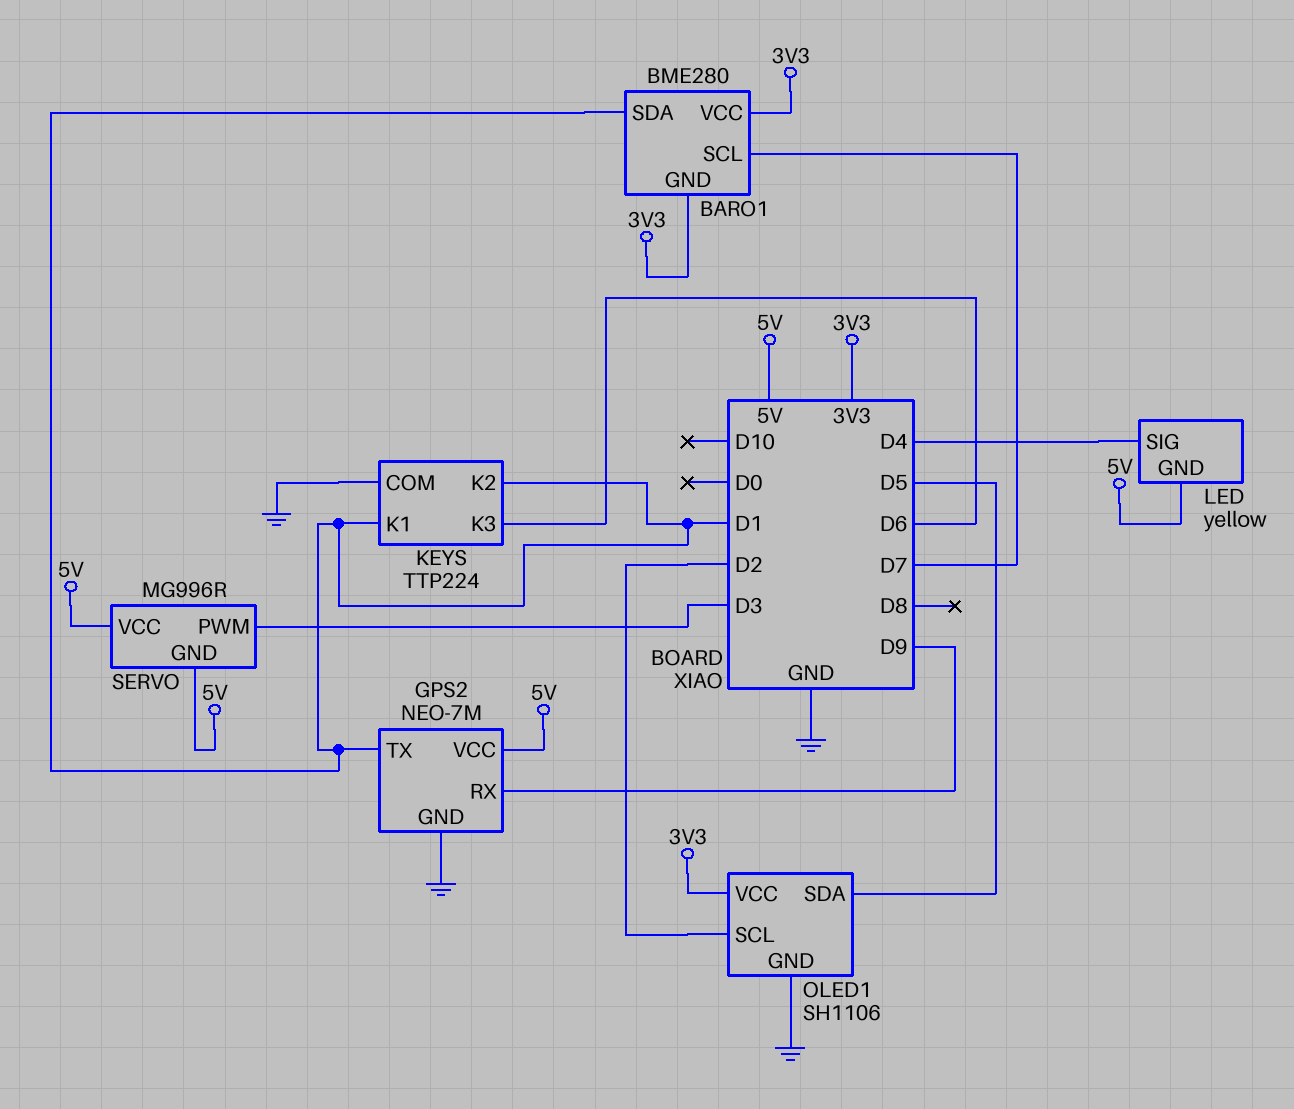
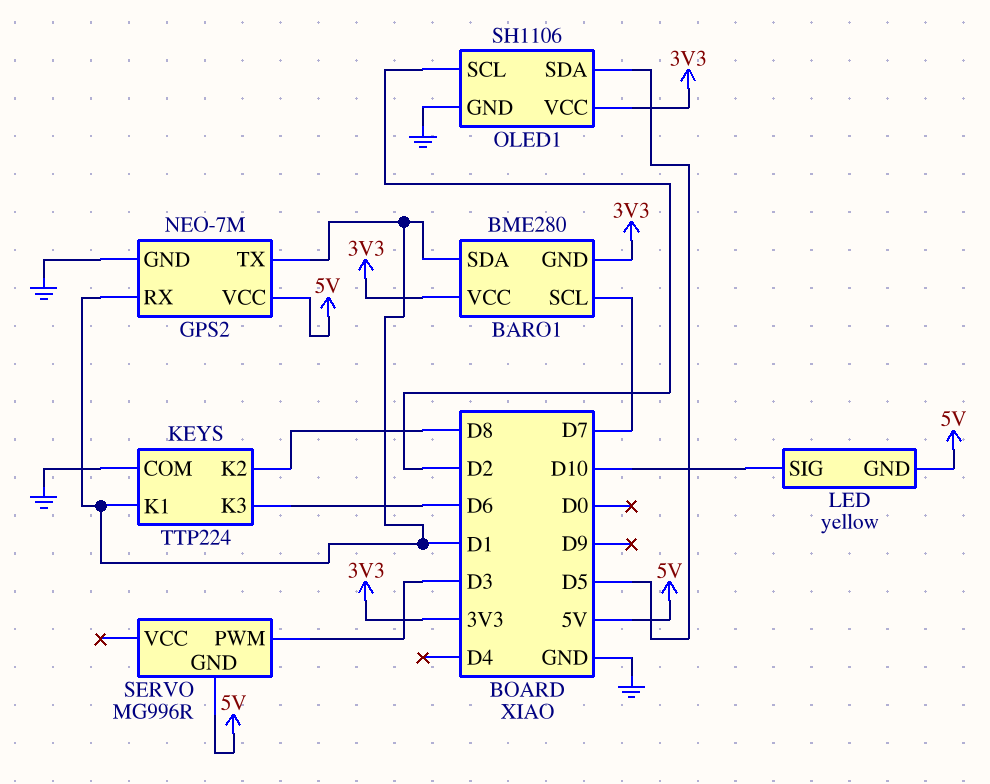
GPS2 pin RX: D9 -> D1
KEYS pin K2: D1 -> D8
LED pin SIG: D4 -> D10
SERVO pin VCC: 5V -> none

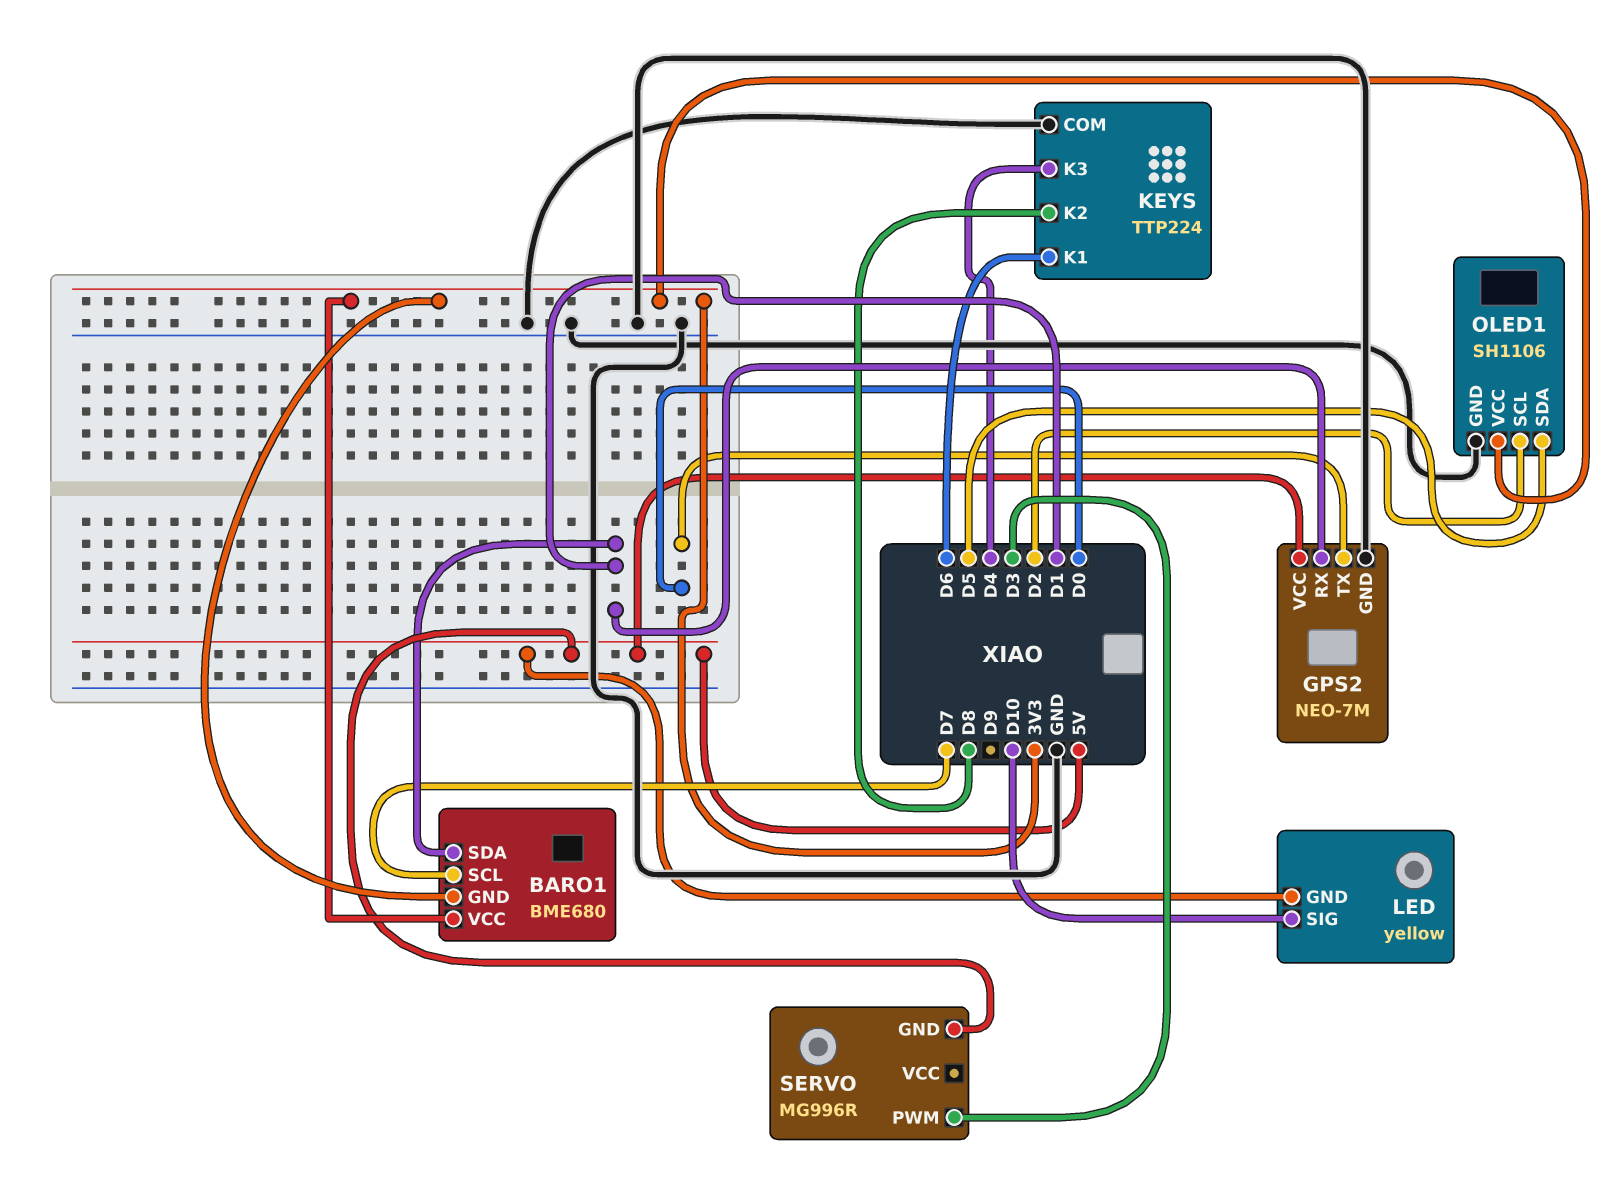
BARO1: BME280 -> BME680
GPS2 pin TX: D1 -> D0
KEYS pin K1: D1 -> D6
KEYS pin K3: D6 -> D4

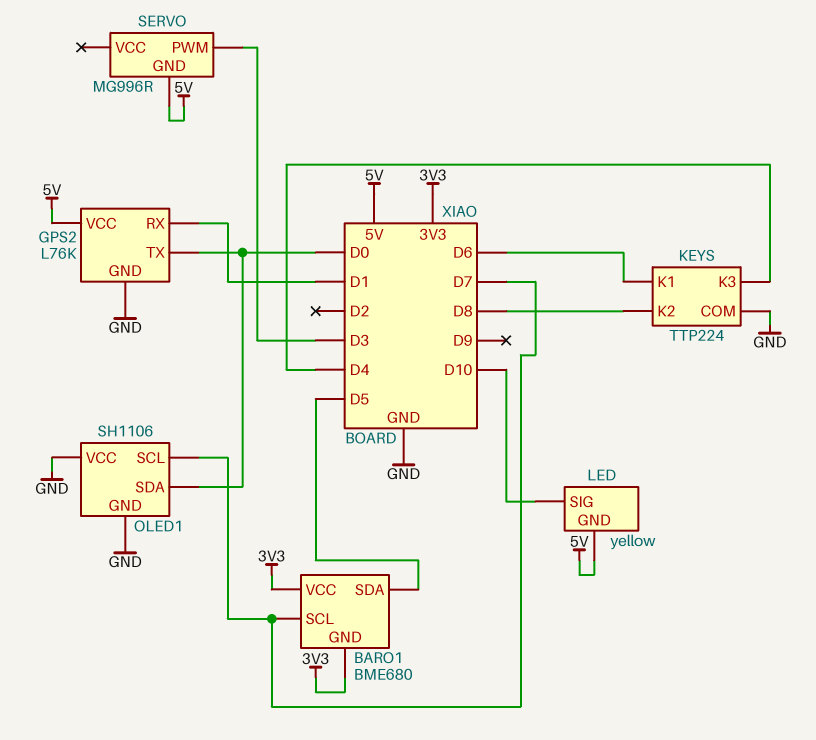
BARO1 pin SDA: D1 -> D5
GPS2: NEO-7M -> L76K
OLED1 pin SCL: D2 -> D7
OLED1 pin SDA: D5 -> D0
OLED1 pin VCC: 3V3 -> GND

